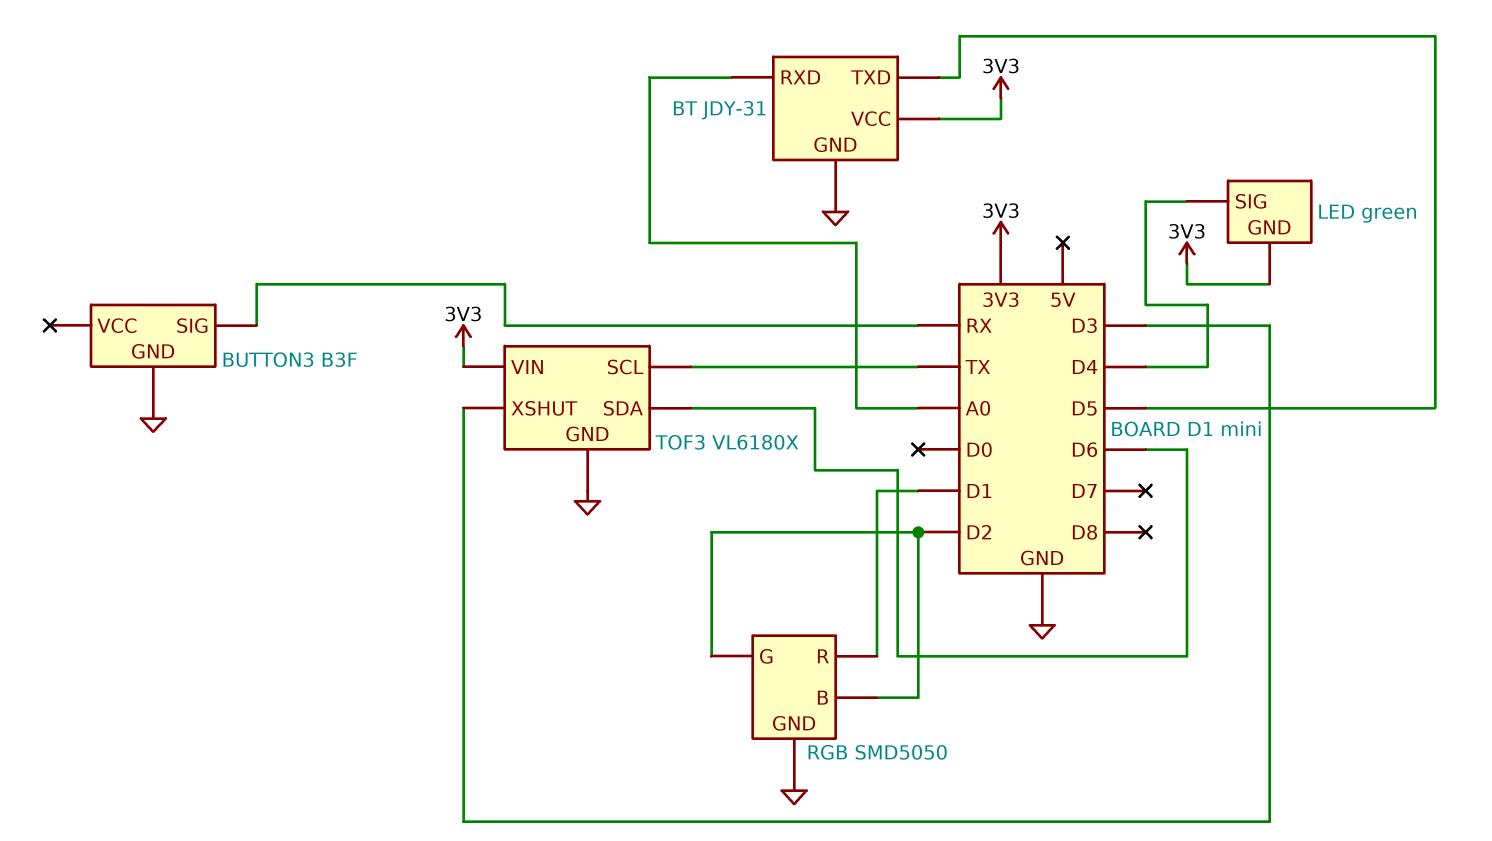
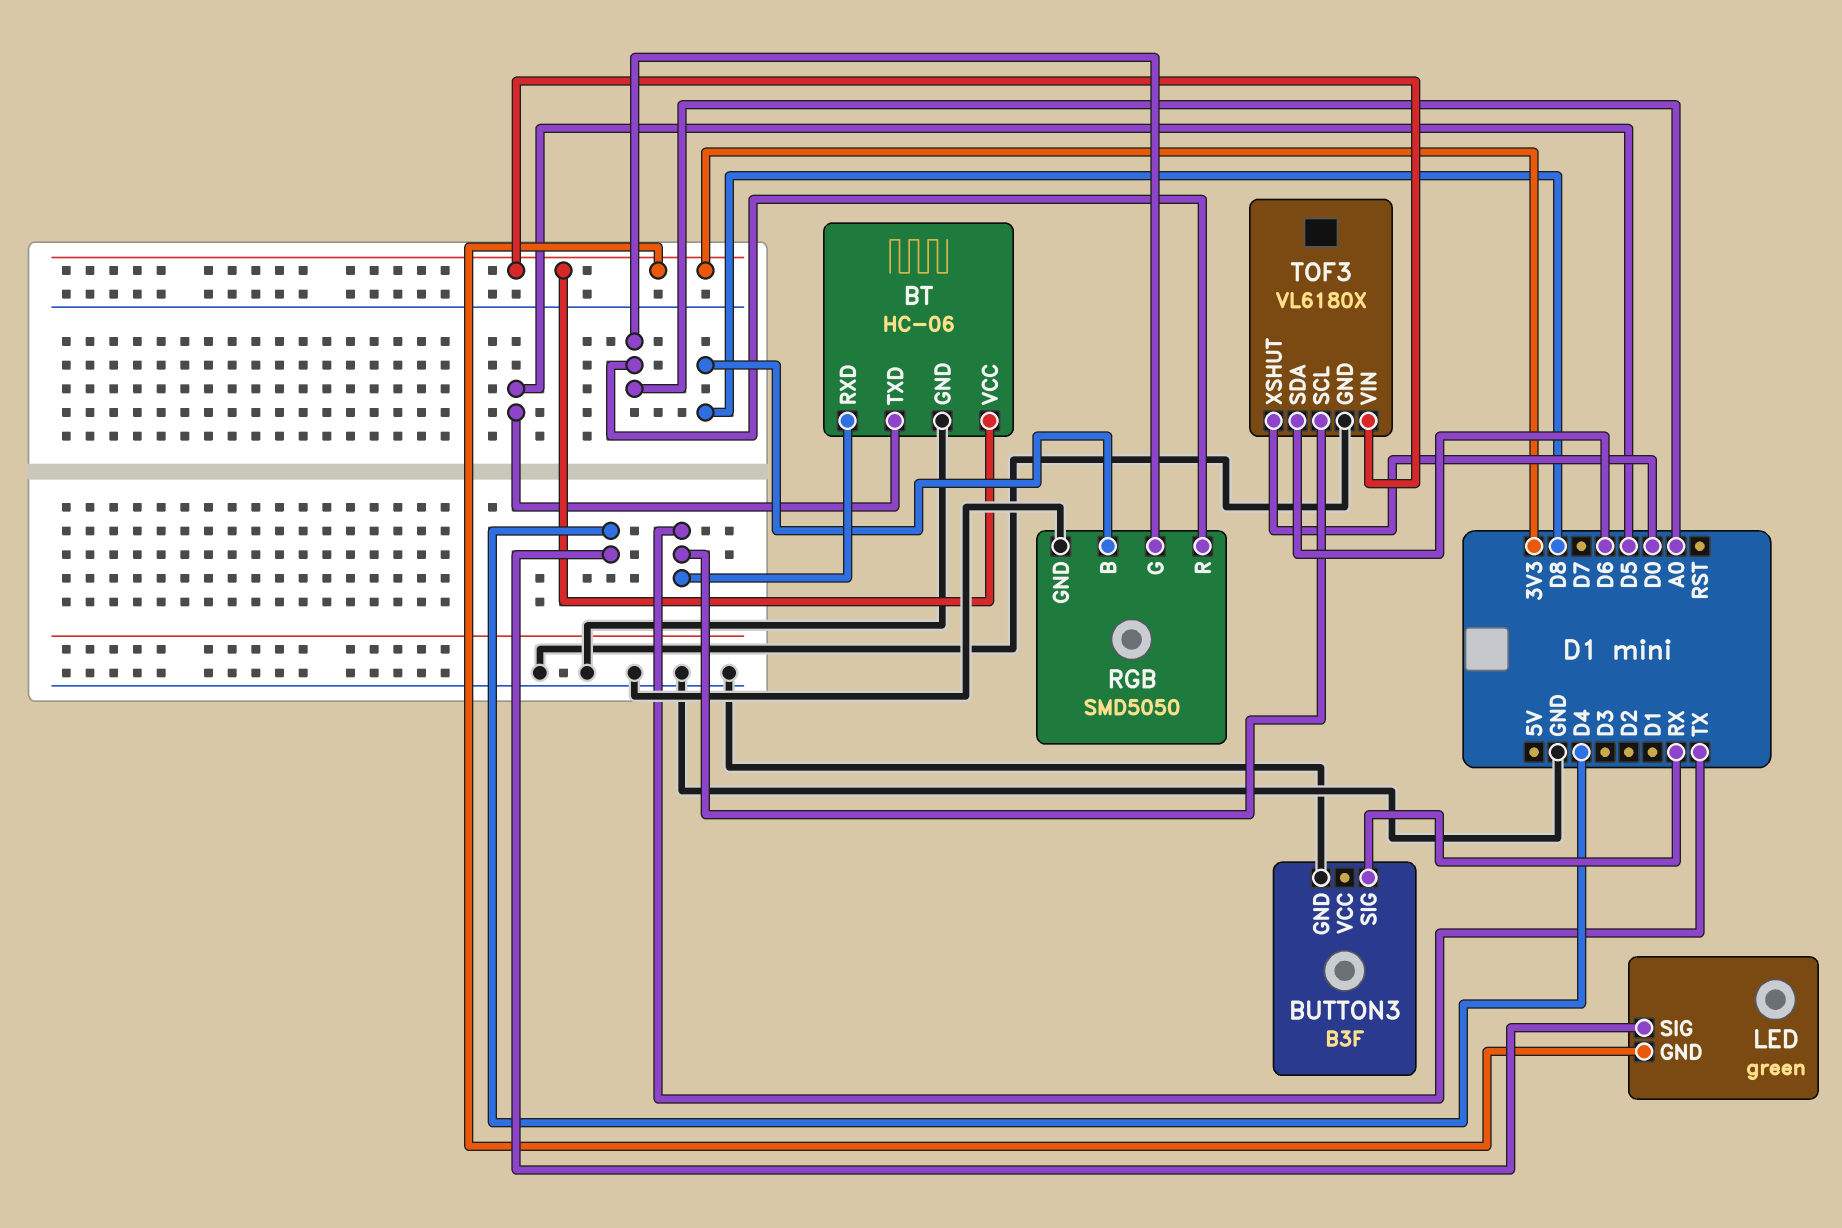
BT: JDY-31 -> HC-06
BT pin RXD: A0 -> TX
RGB pin B: D2 -> D8
RGB pin G: D2 -> A0
RGB pin R: D1 -> A0
TOF3 pin XSHUT: D3 -> D0

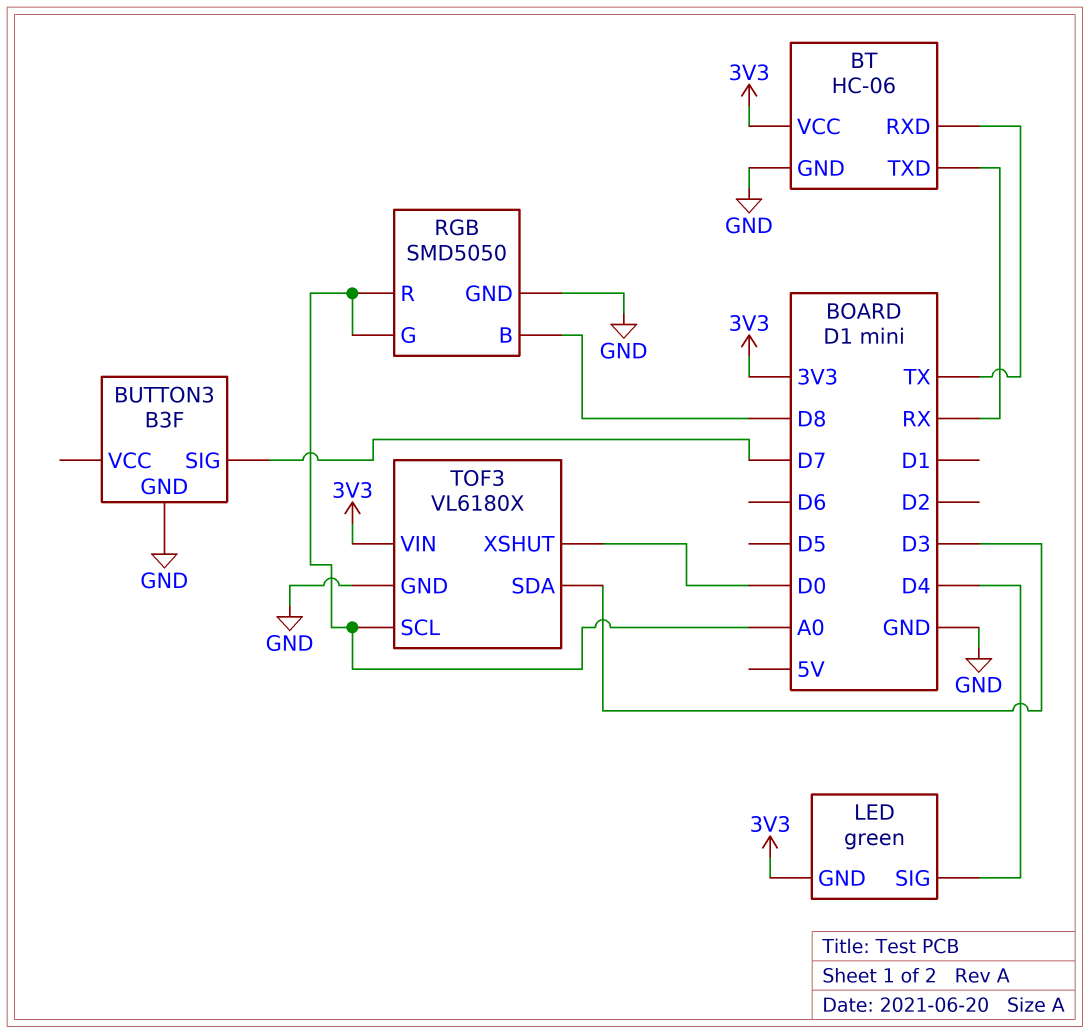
BT pin TXD: D5 -> RX
BUTTON3 pin SIG: RX -> D7
TOF3 pin SCL: TX -> A0
TOF3 pin SDA: D6 -> D3

